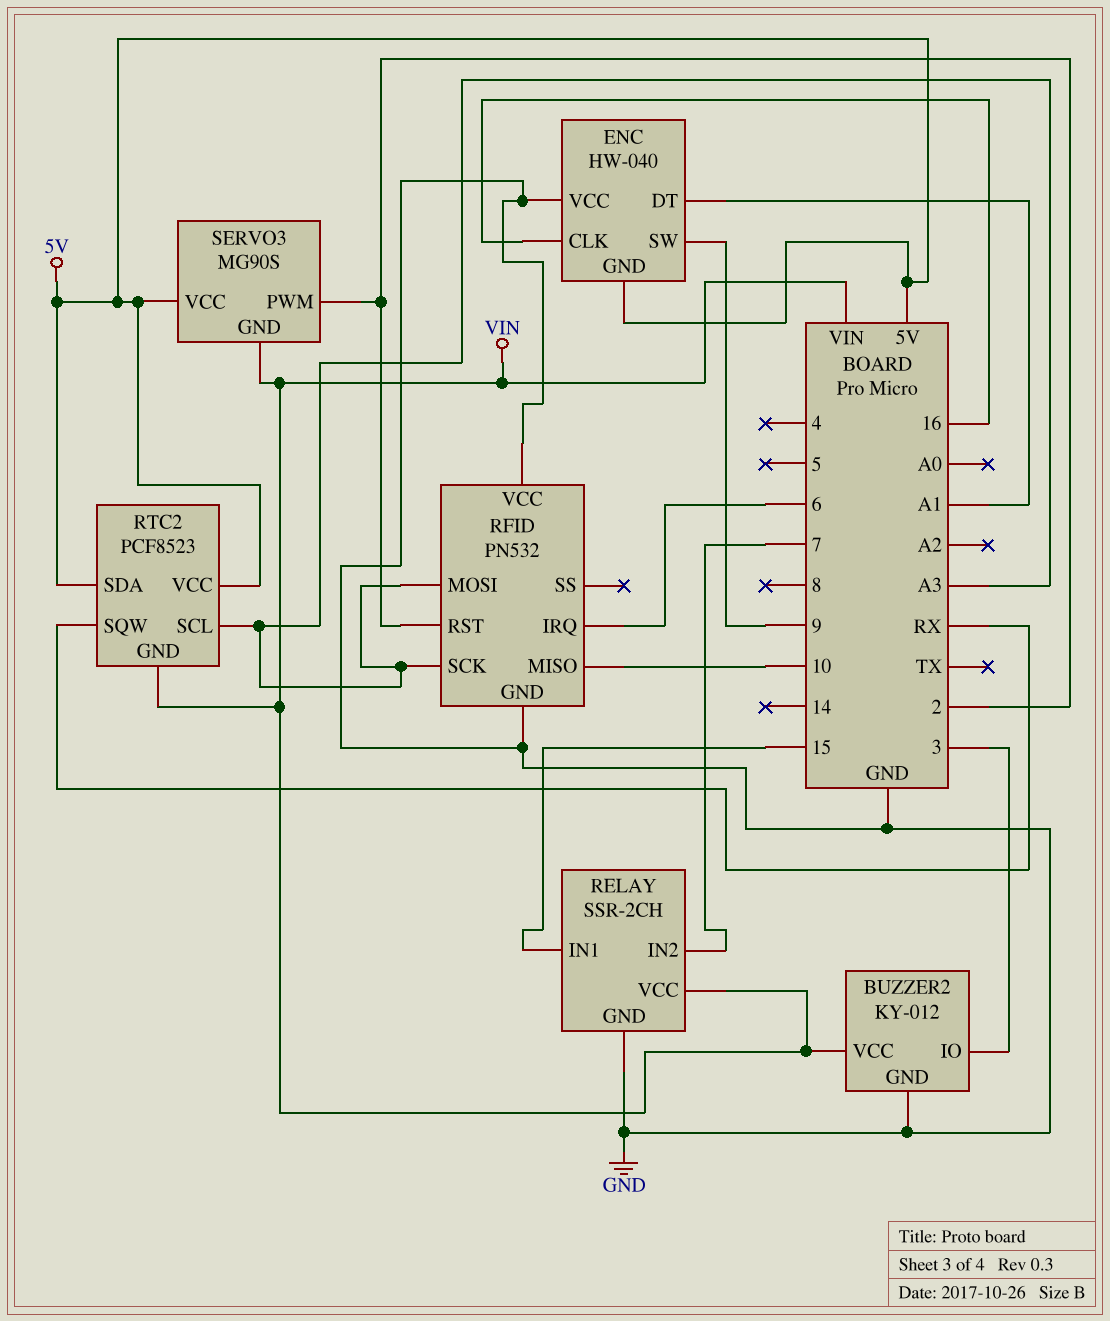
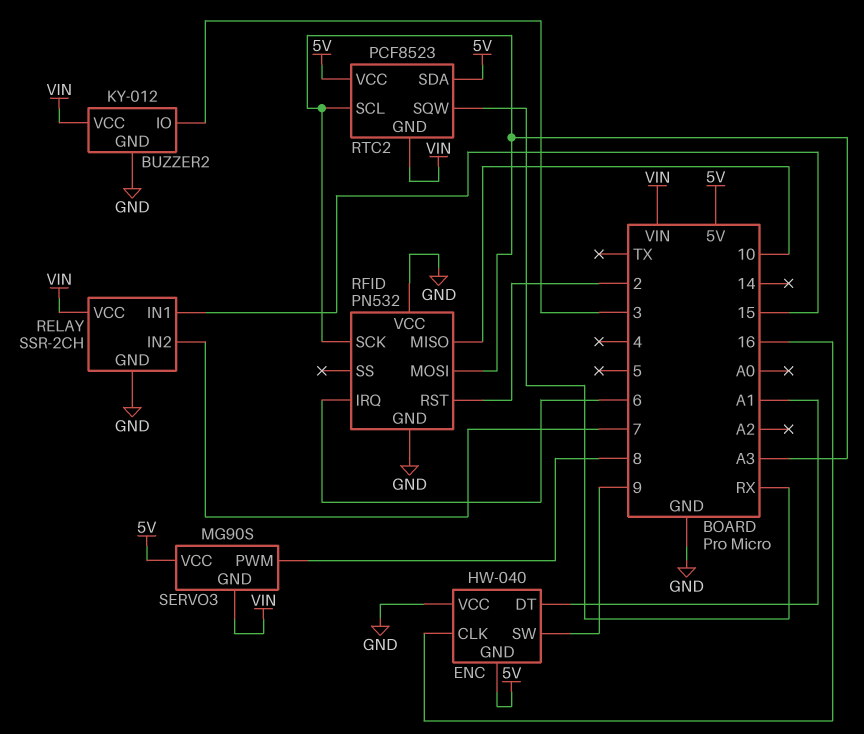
SERVO3 pin PWM: 2 -> 8

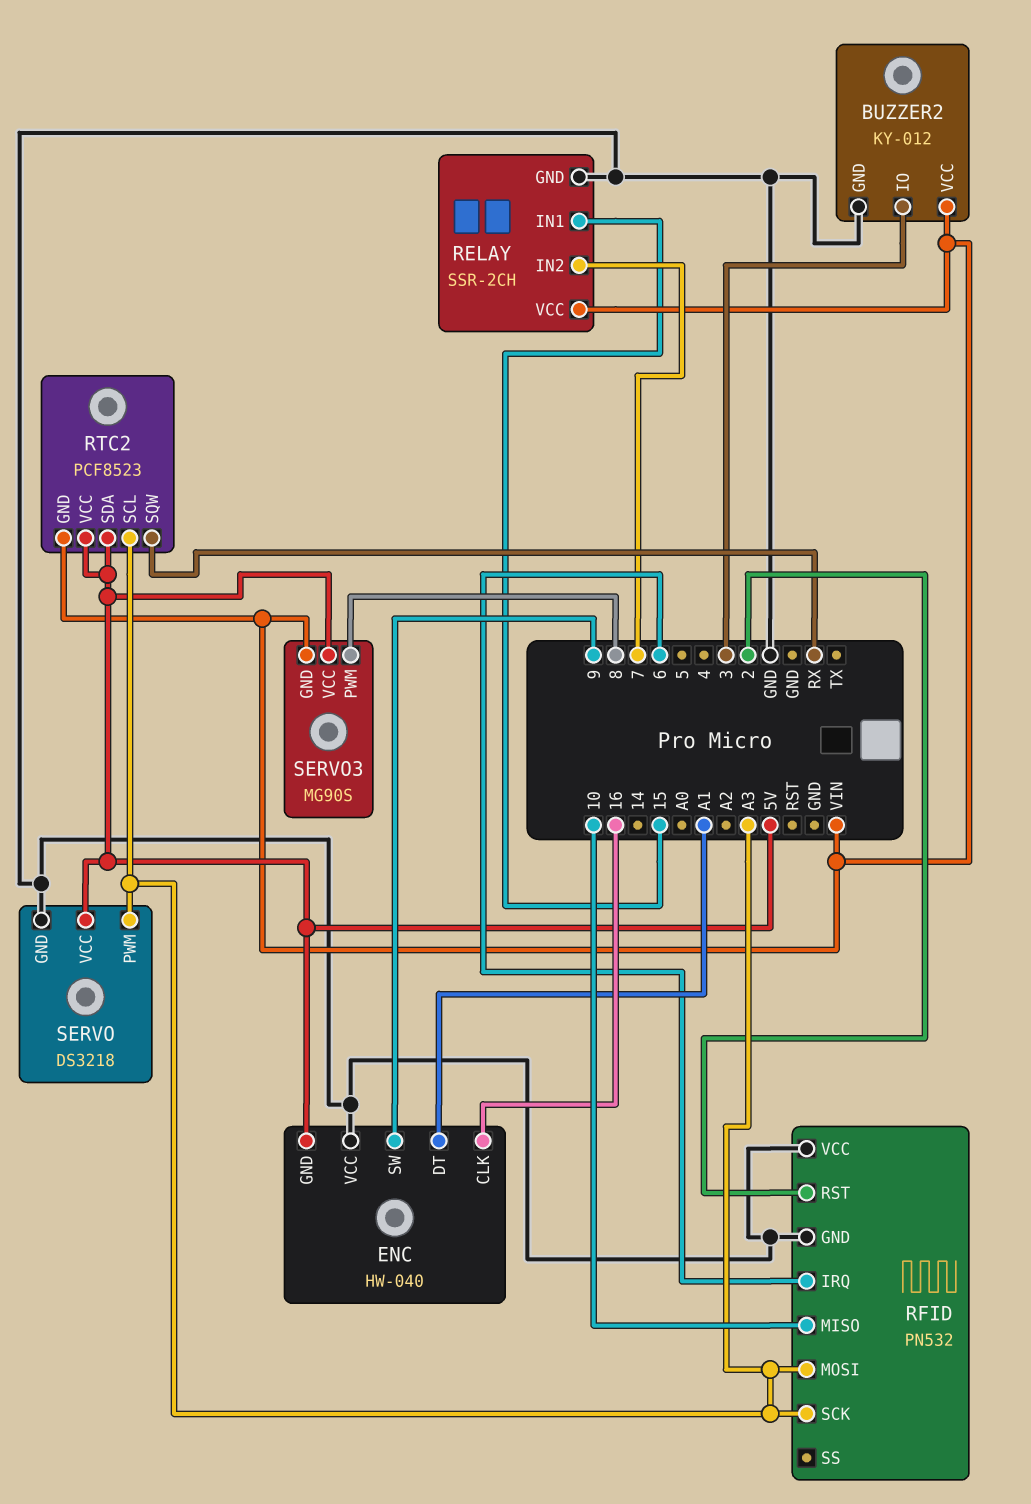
SERVO: none -> DS3218
SERVO pin GND: none -> GND
SERVO pin PWM: none -> A3
SERVO pin VCC: none -> 5V

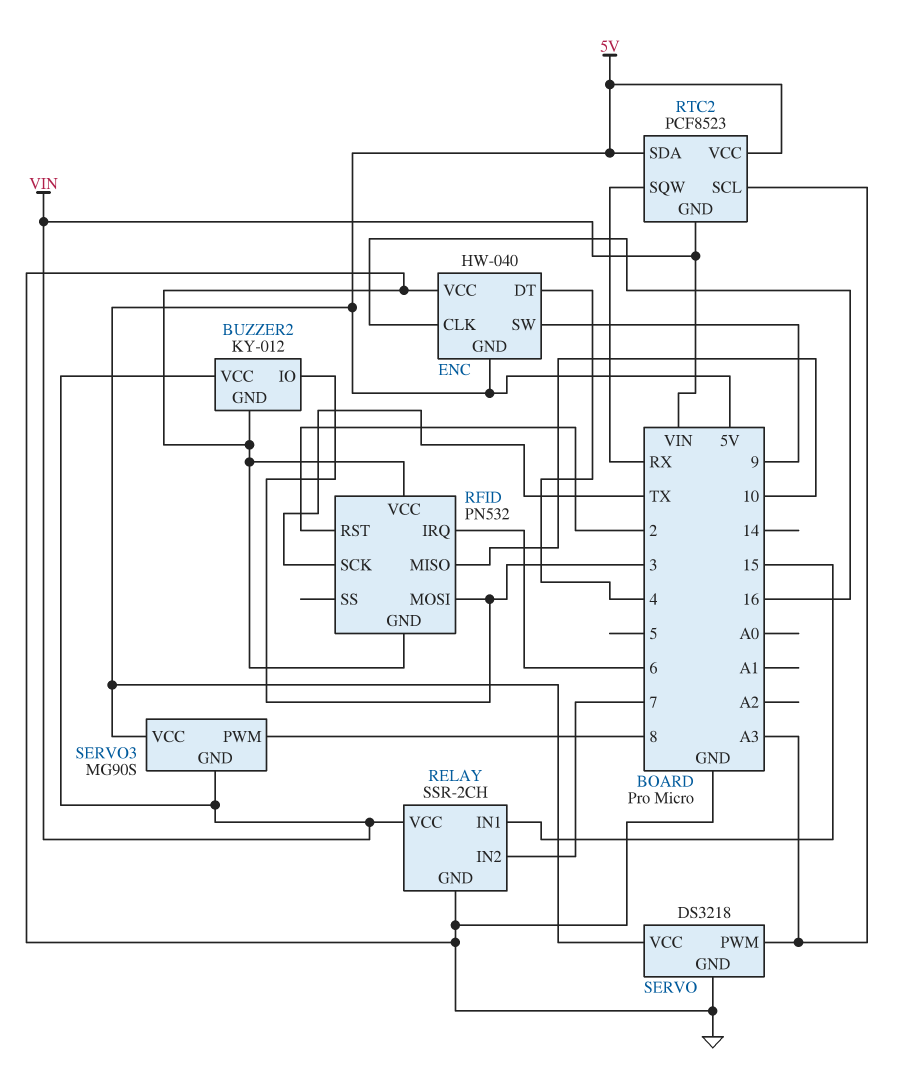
ENC pin DT: A1 -> 4
RFID pin MOSI: A3 -> 3
RFID pin SCK: A3 -> TX

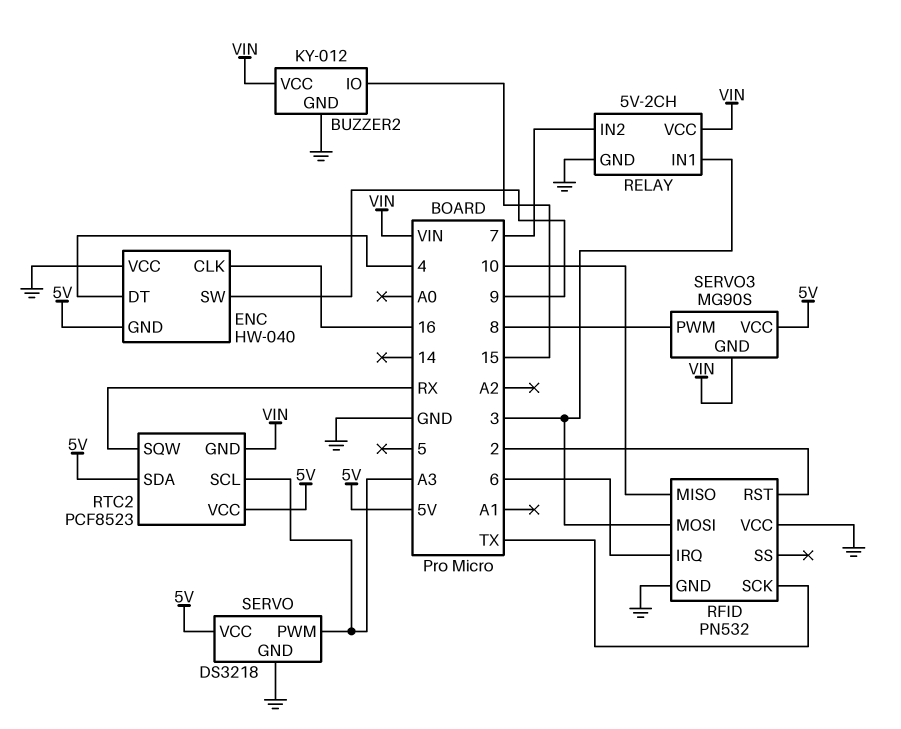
BUZZER2 pin IO: 3 -> 15
RELAY: SSR-2CH -> 5V-2CH
RELAY pin IN1: 15 -> 3

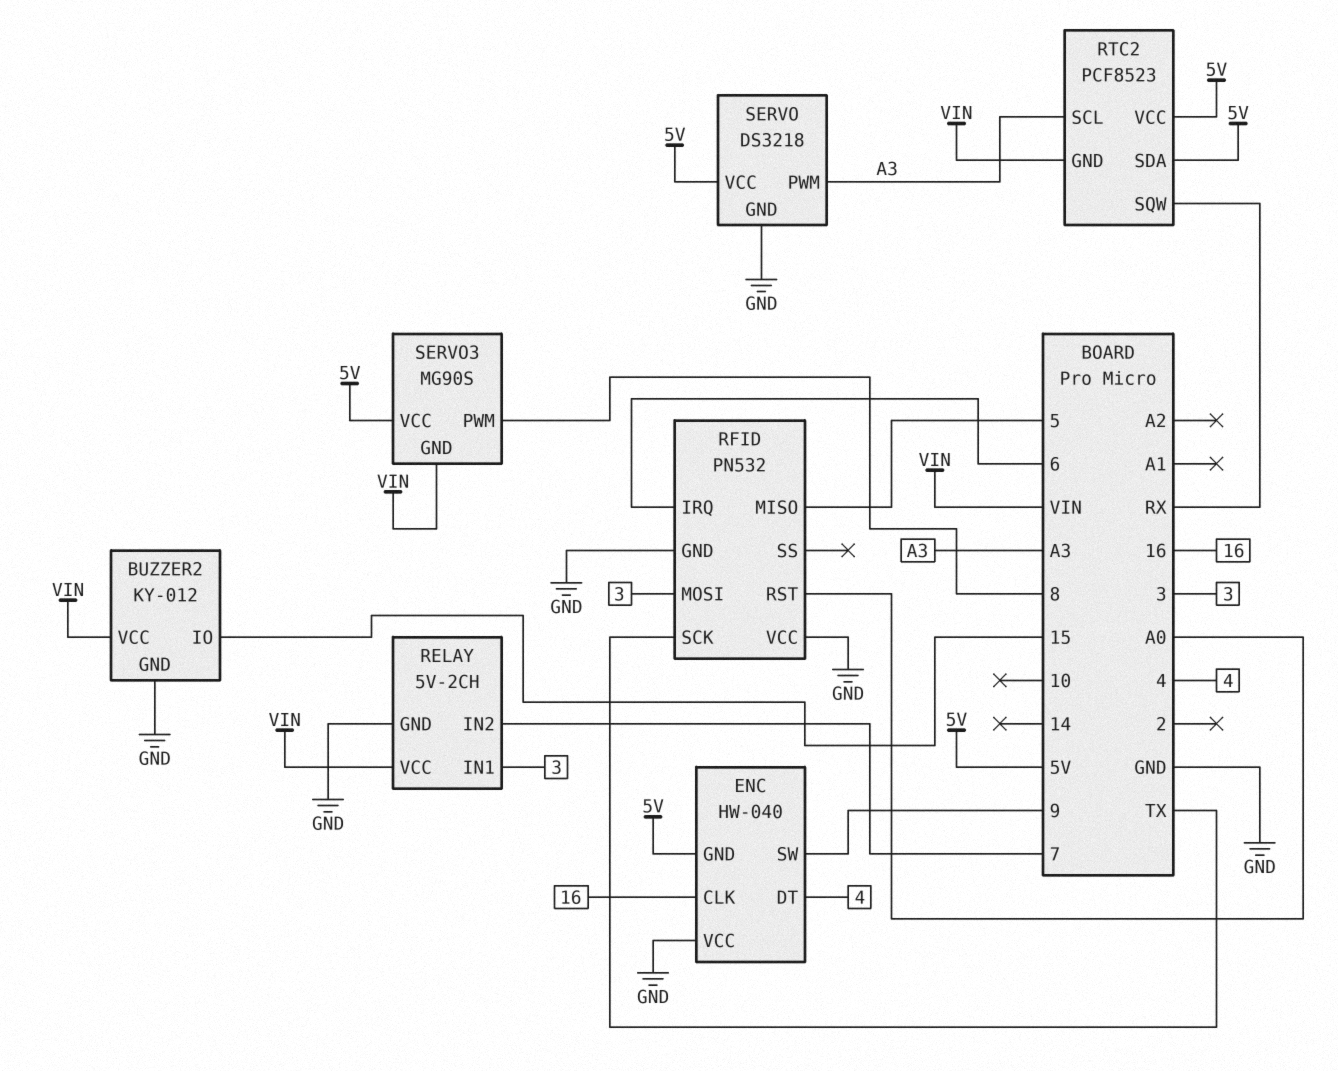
RFID pin MISO: 10 -> 5
RFID pin RST: 2 -> A0

